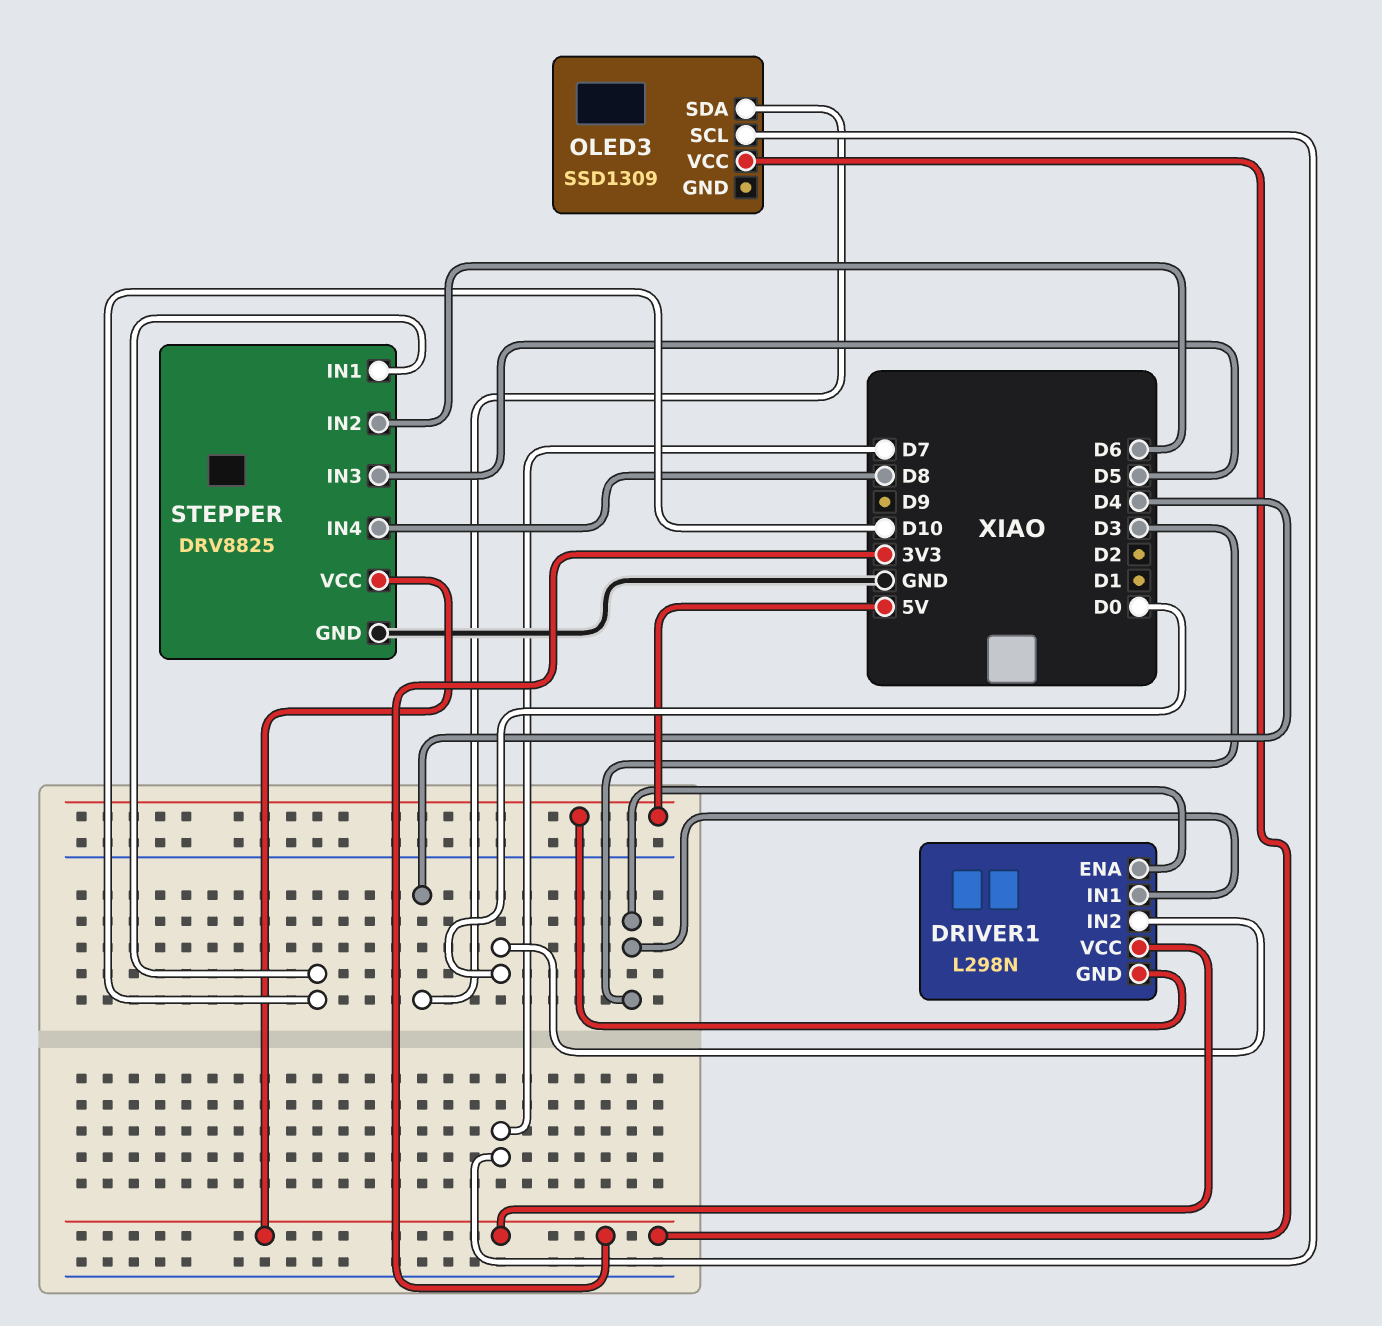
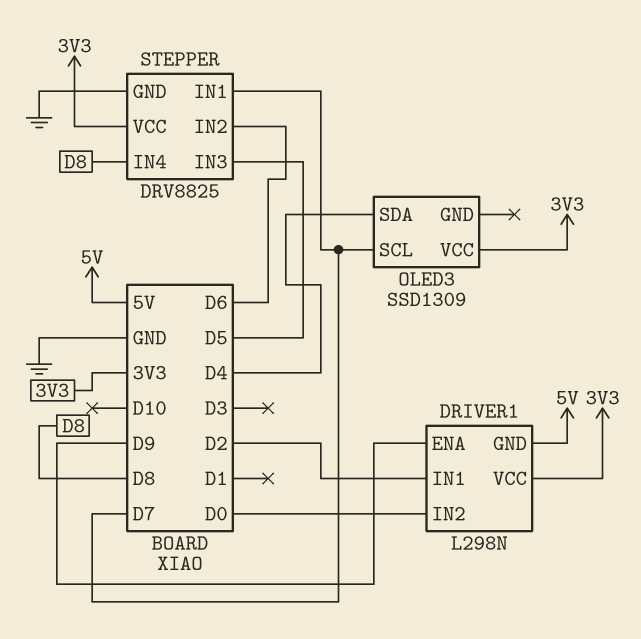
DRIVER1 pin ENA: D3 -> D9
DRIVER1 pin IN1: D3 -> D2
STEPPER pin IN1: D10 -> D7

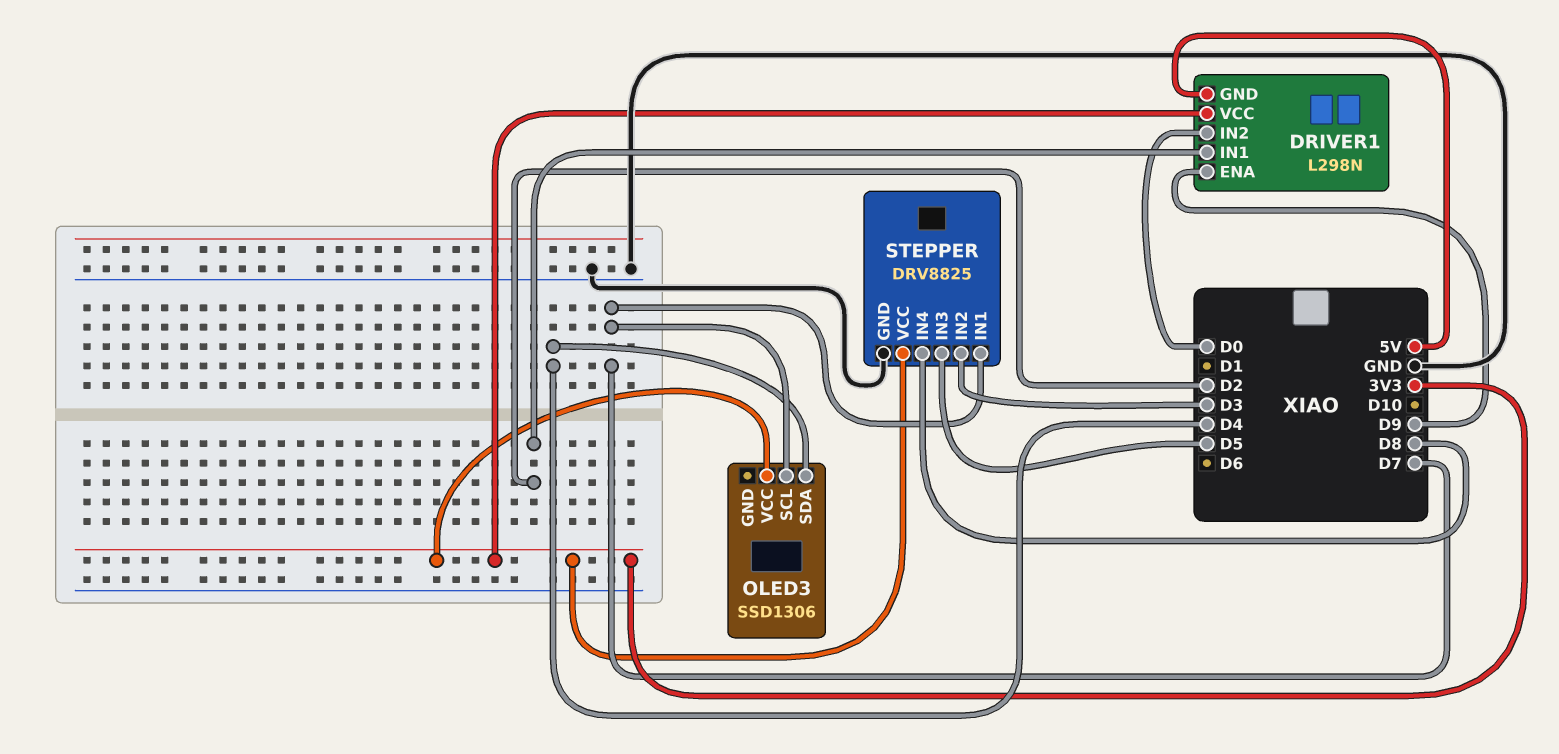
OLED3: SSD1309 -> SSD1306
STEPPER pin IN2: D6 -> D3

